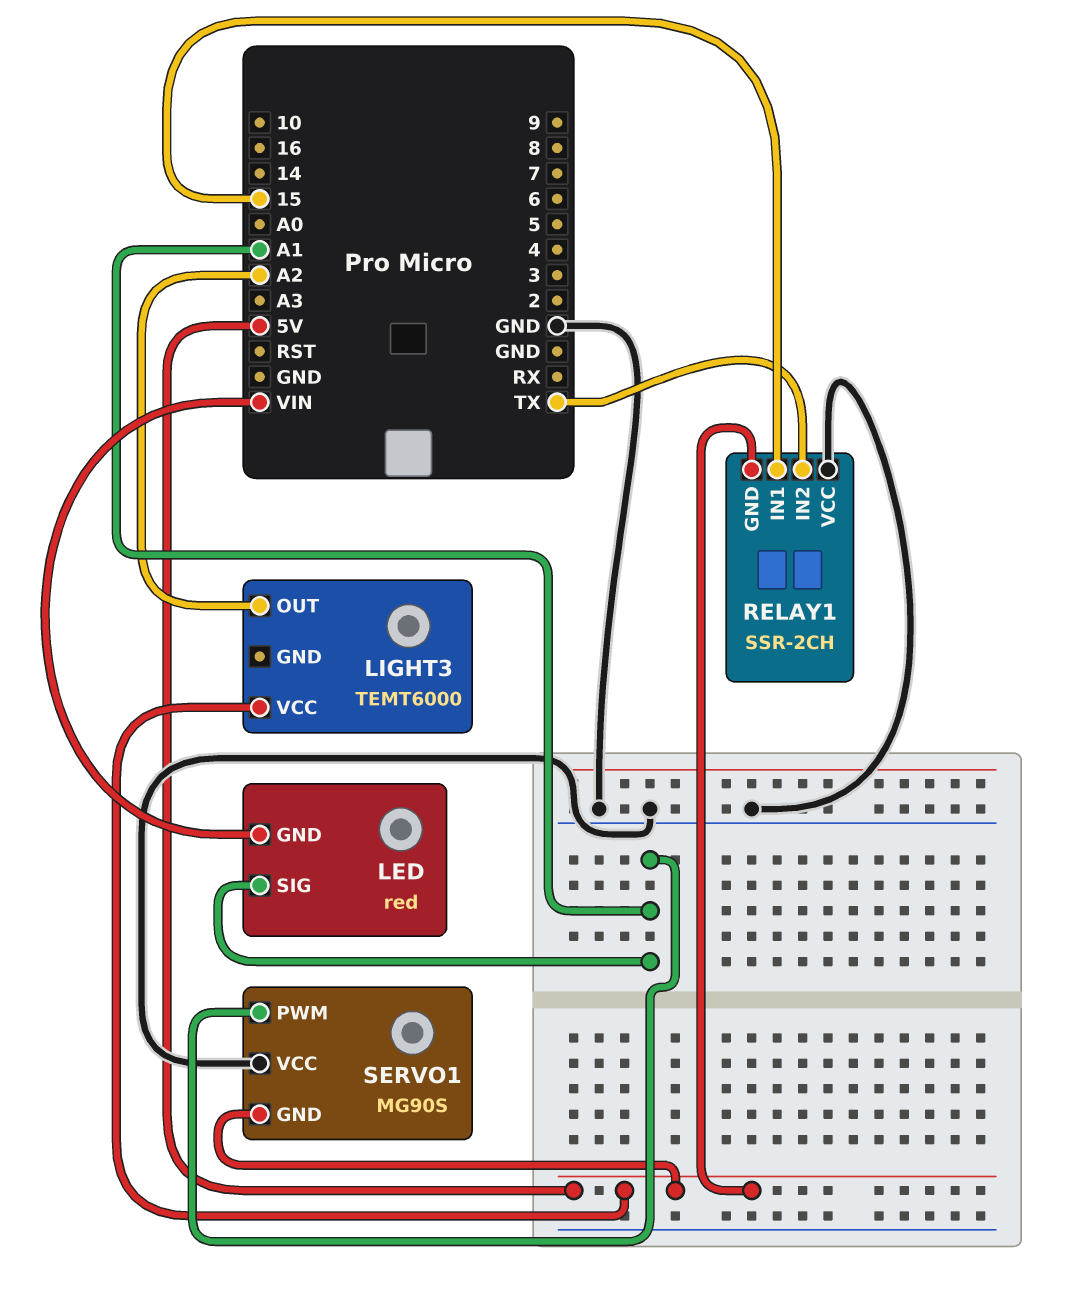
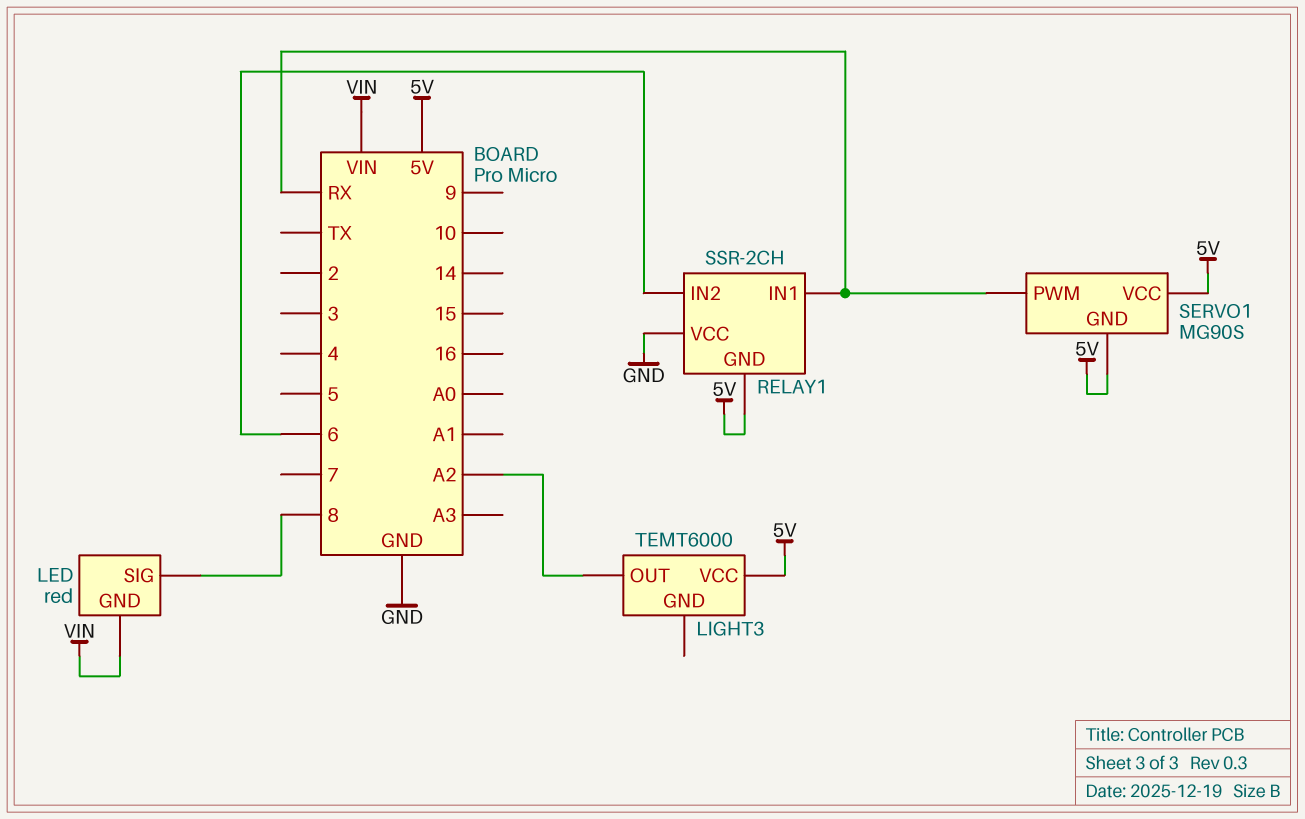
LED pin SIG: A1 -> 8
RELAY1 pin IN1: 15 -> RX
RELAY1 pin IN2: TX -> 6
SERVO1 pin PWM: A1 -> RX
SERVO1 pin VCC: GND -> 5V

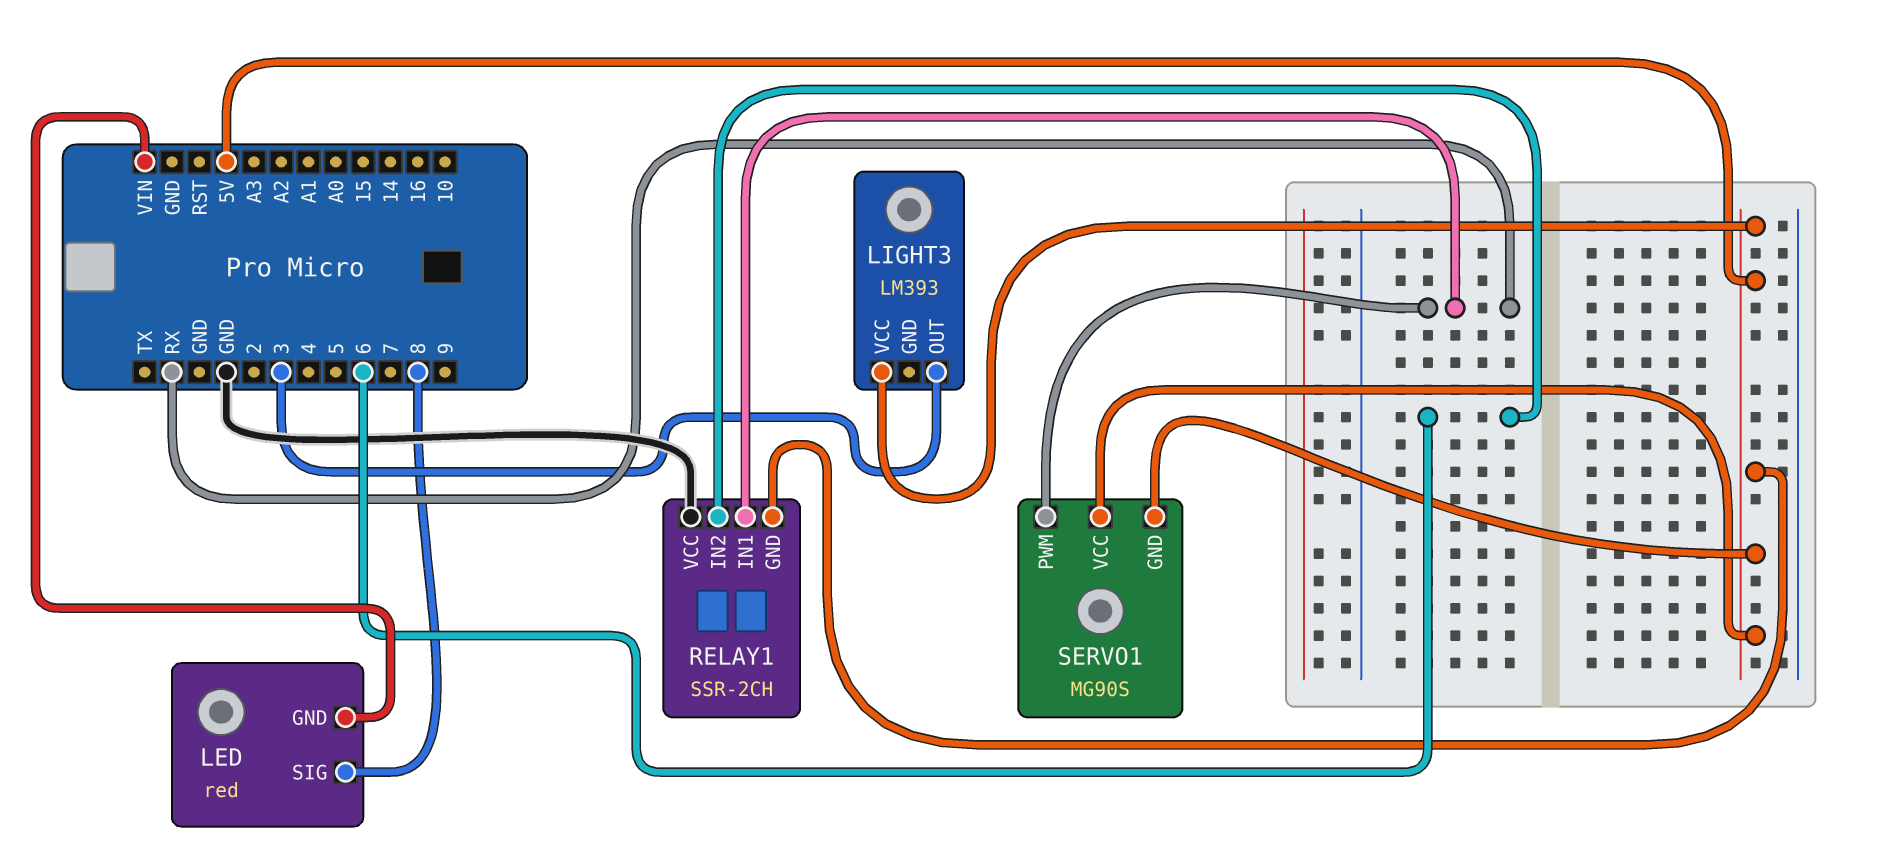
LIGHT3: TEMT6000 -> LM393
LIGHT3 pin OUT: A2 -> 3

